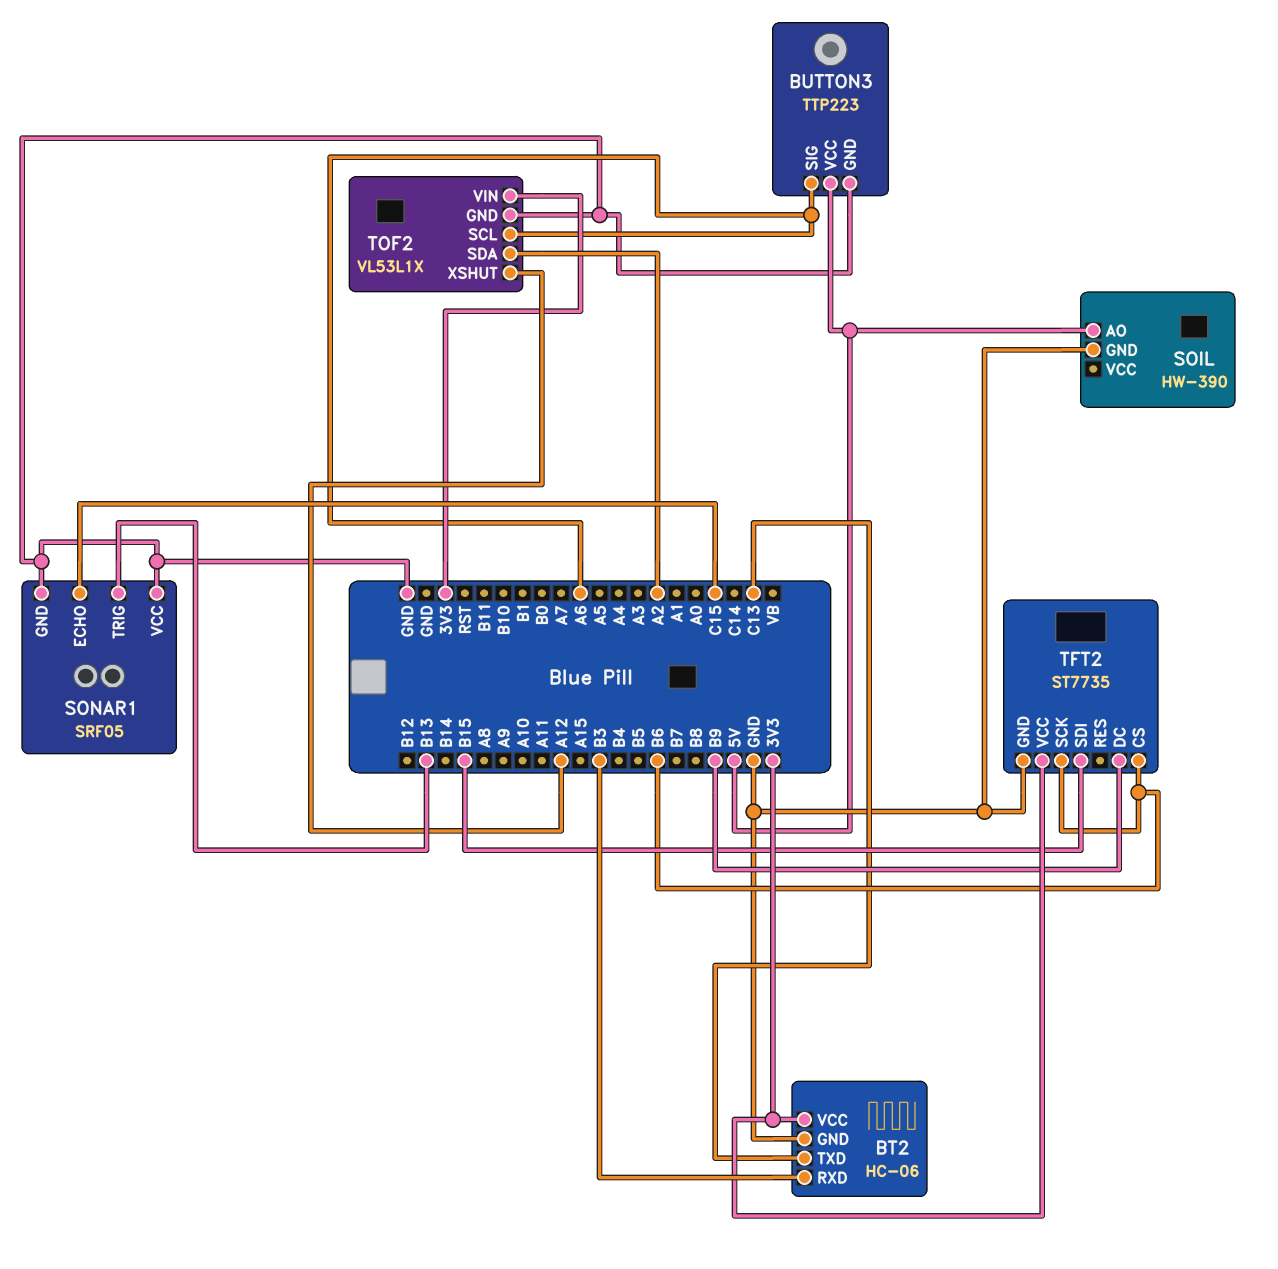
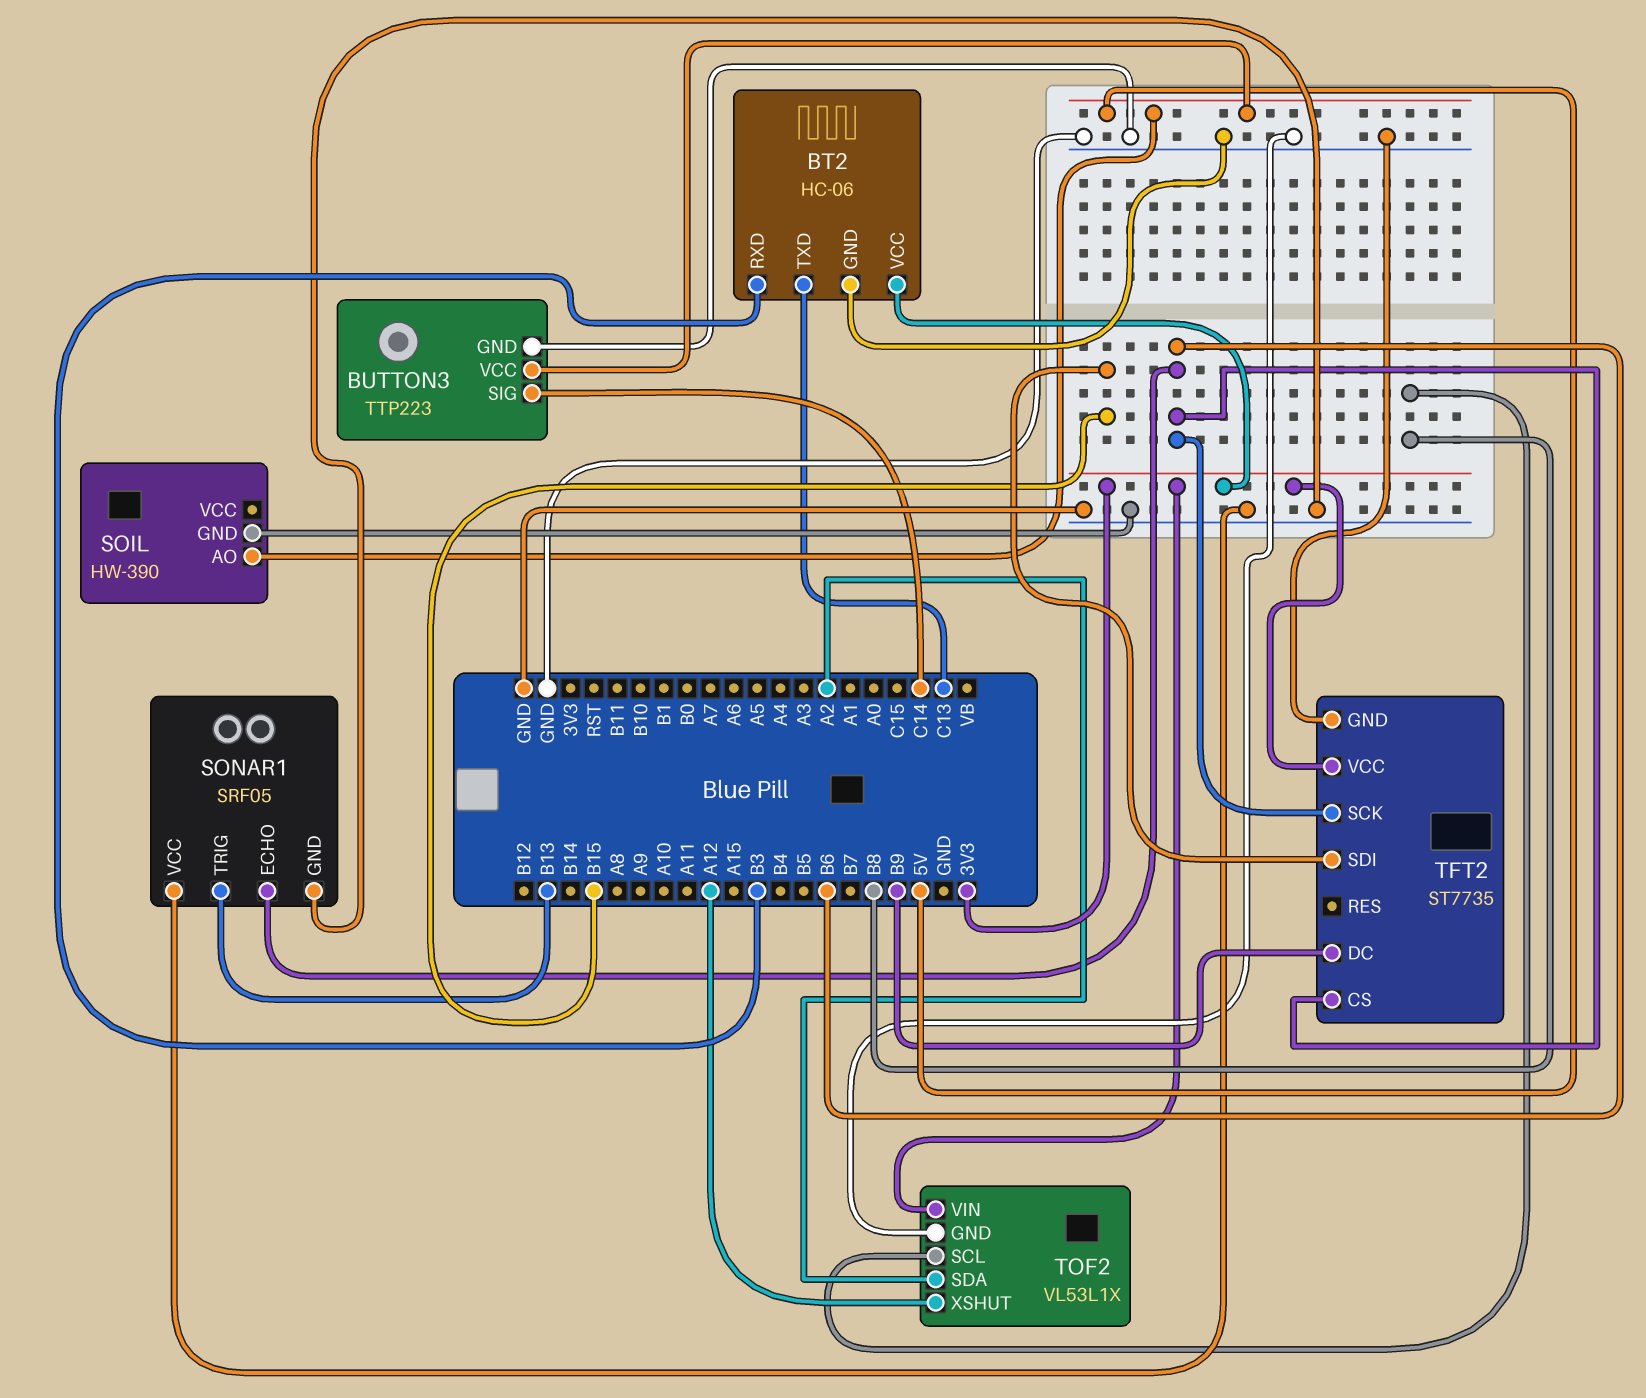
BUTTON3 pin SIG: A6 -> C14
SONAR1 pin ECHO: C15 -> B6
TOF2 pin SCL: A6 -> B8

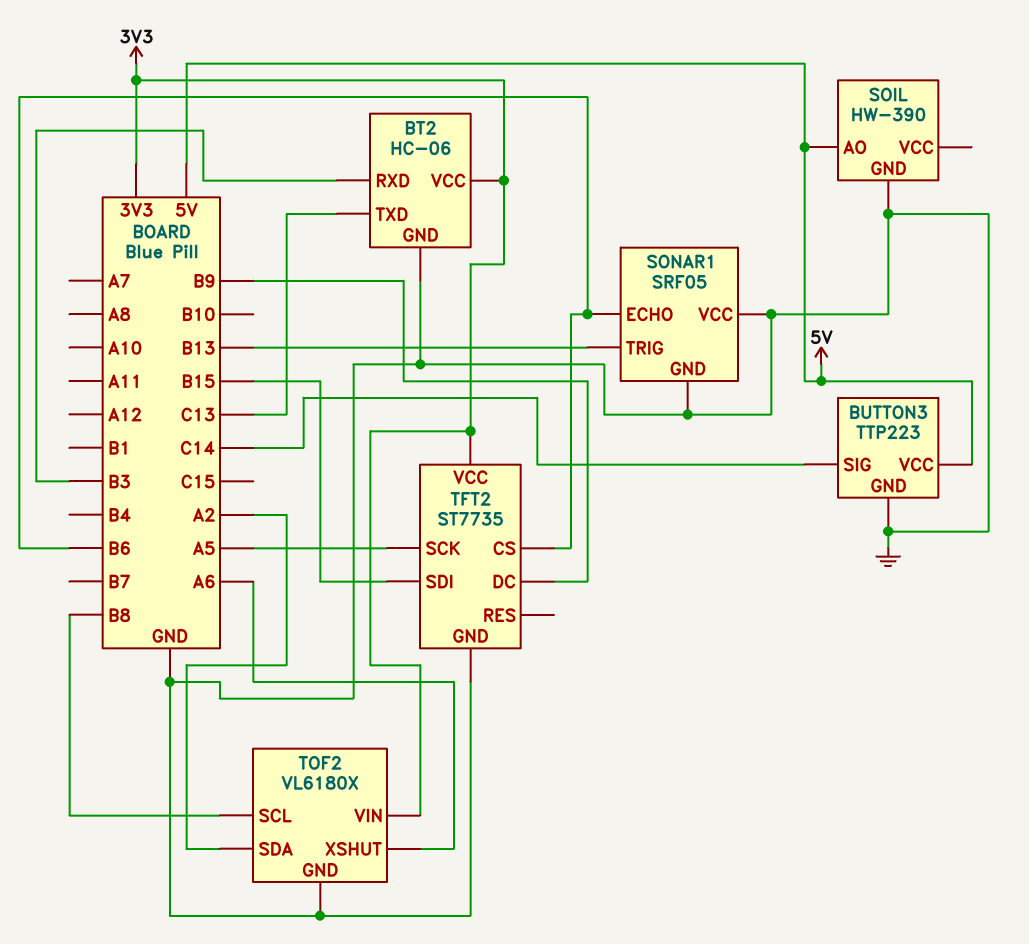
TFT2 pin SCK: B6 -> A5
TOF2: VL53L1X -> VL6180X
TOF2 pin XSHUT: A12 -> A6

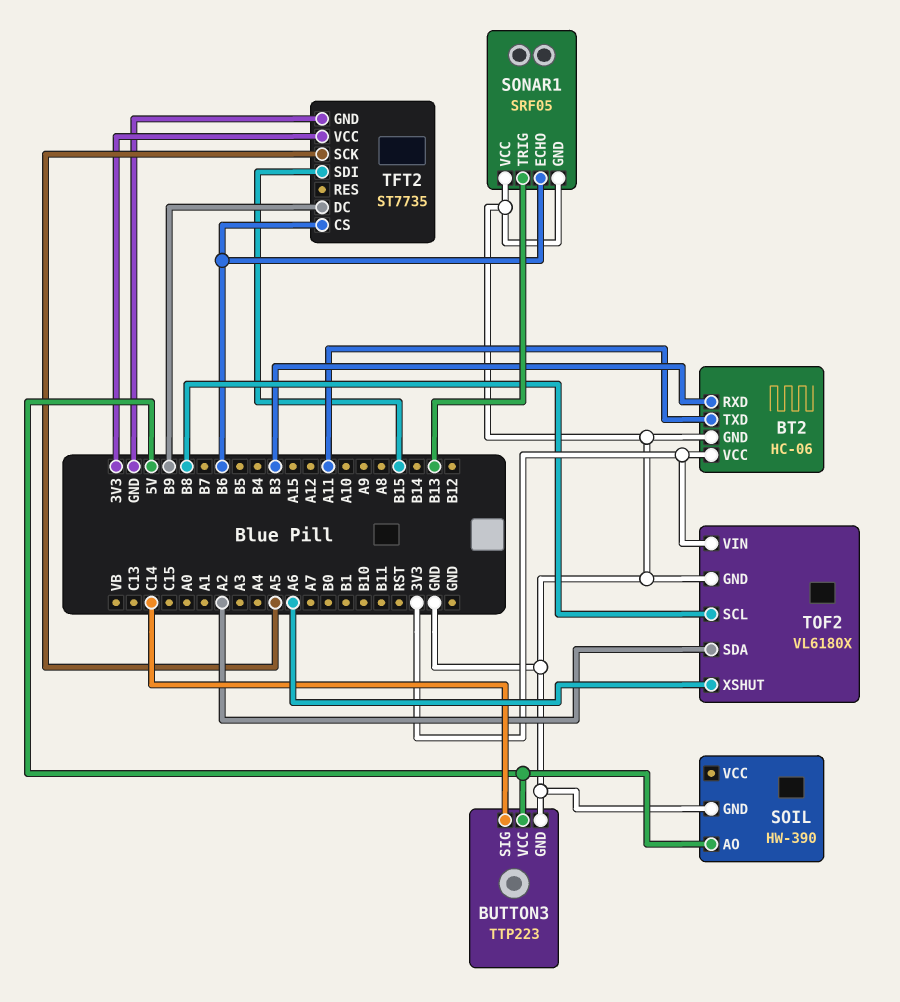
BT2 pin TXD: C13 -> A11

